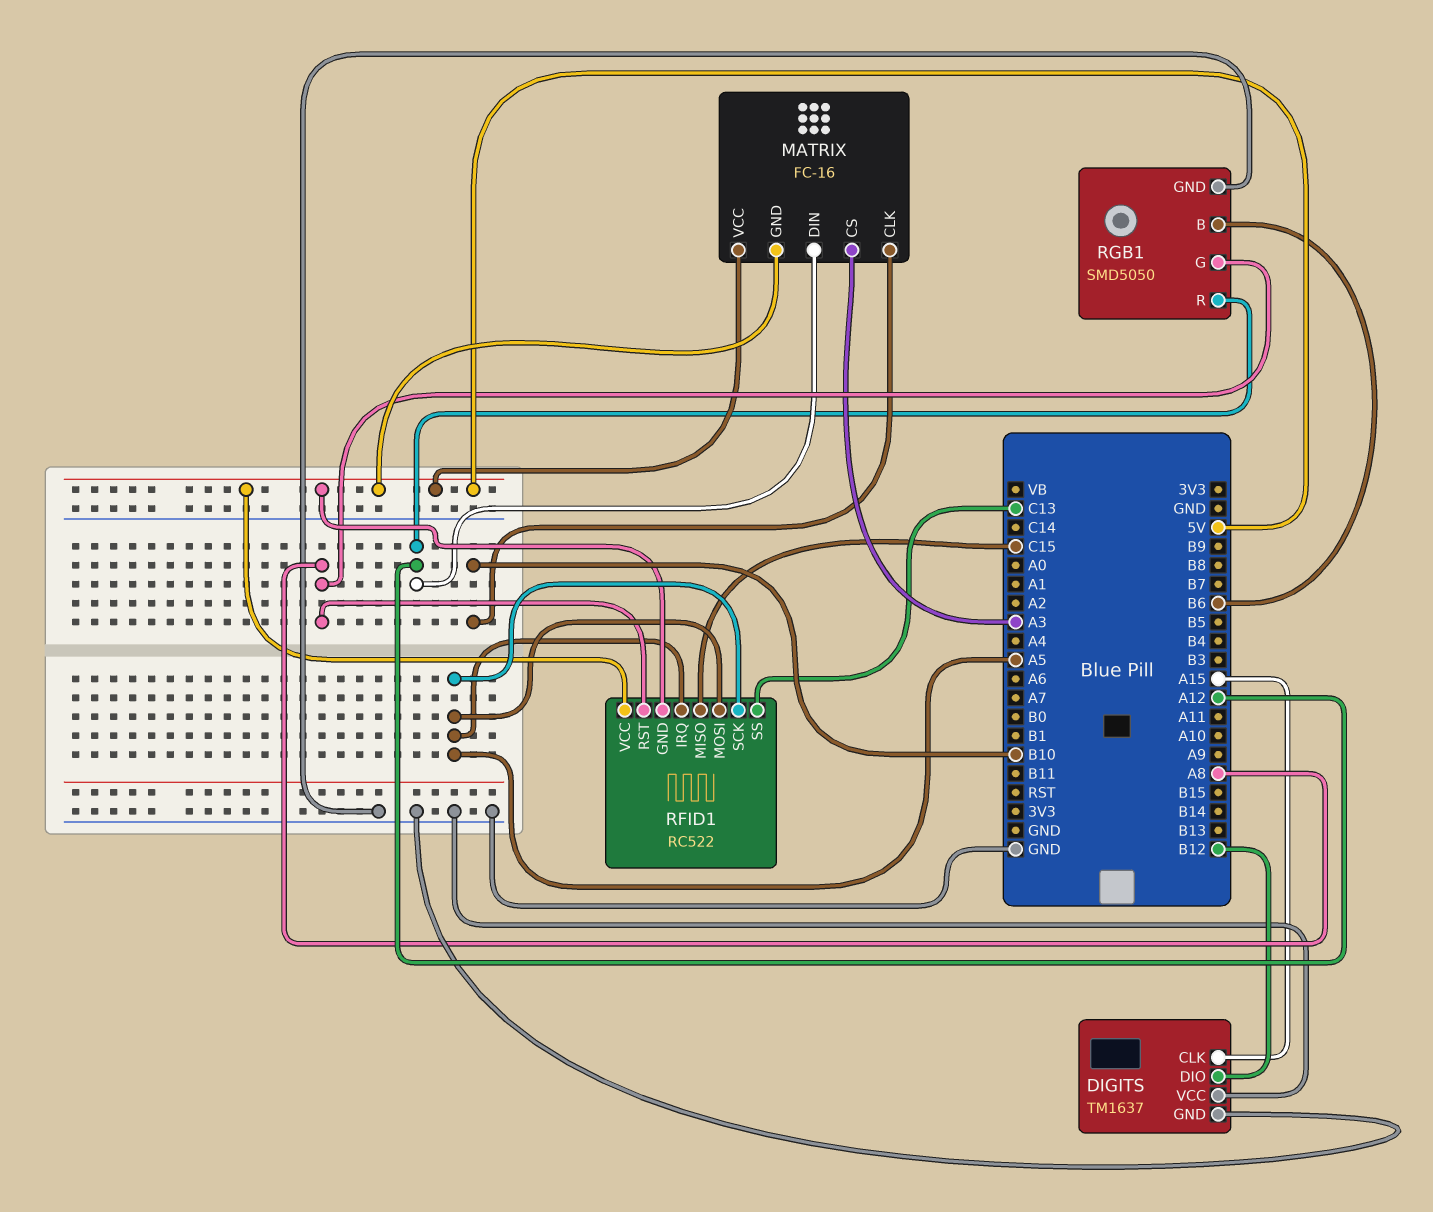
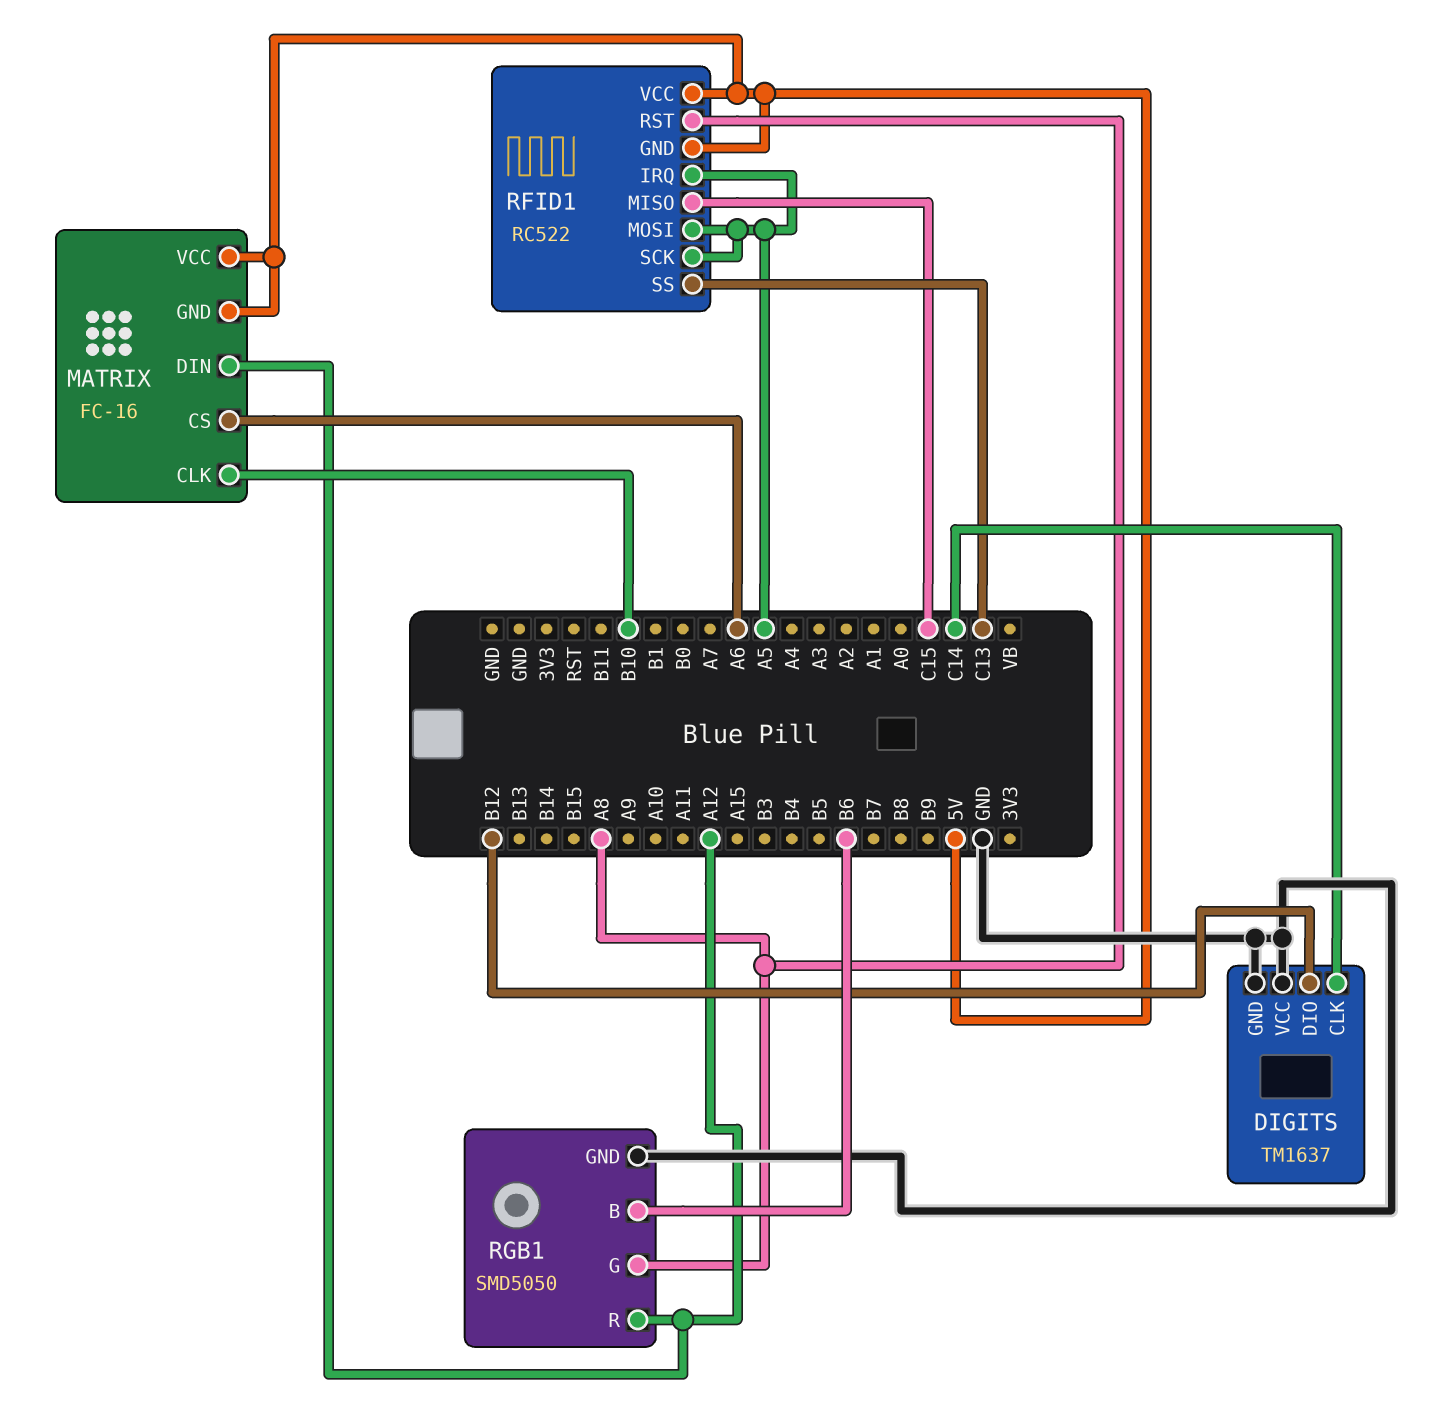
DIGITS pin CLK: A15 -> C14
MATRIX pin CS: A3 -> A6

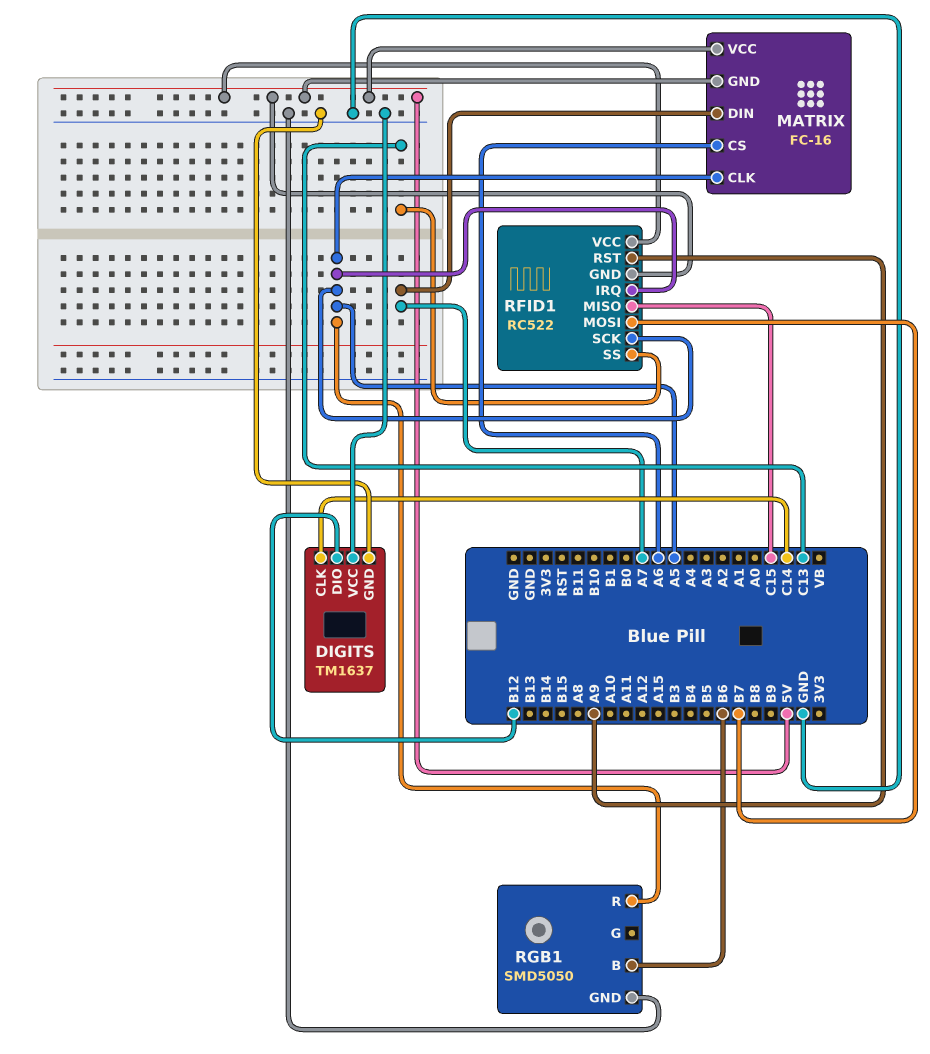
MATRIX pin CLK: B10 -> A5
MATRIX pin DIN: A12 -> A7
RFID1 pin MOSI: A5 -> B7
RFID1 pin RST: A8 -> A9
RGB1 pin G: A8 -> none
RGB1 pin R: A12 -> A5

